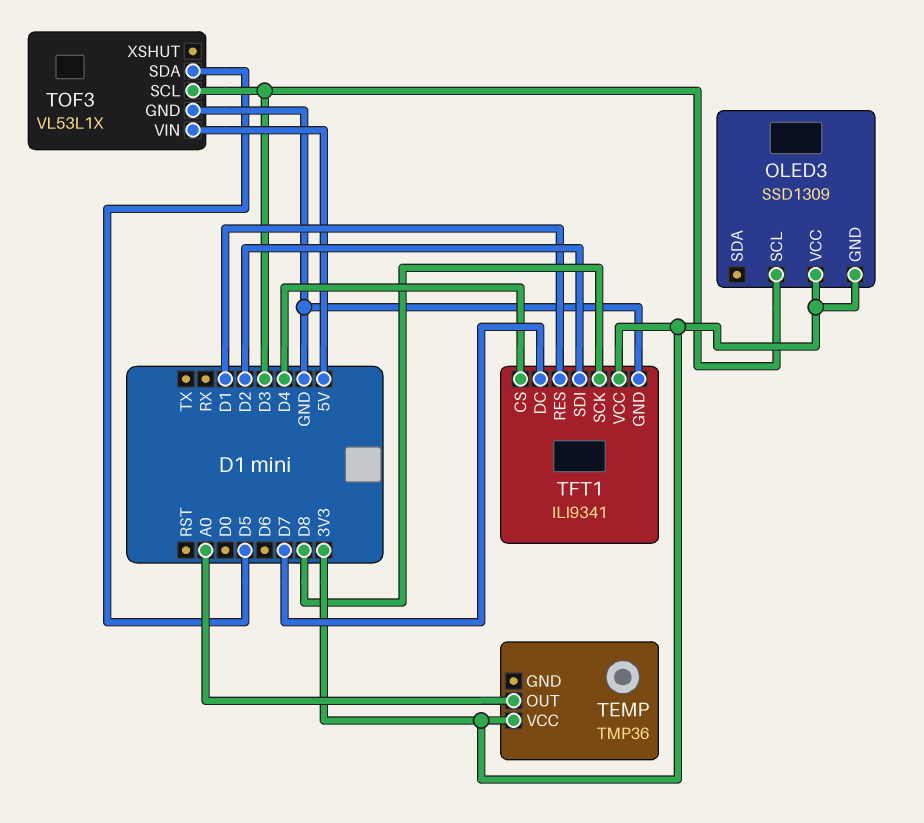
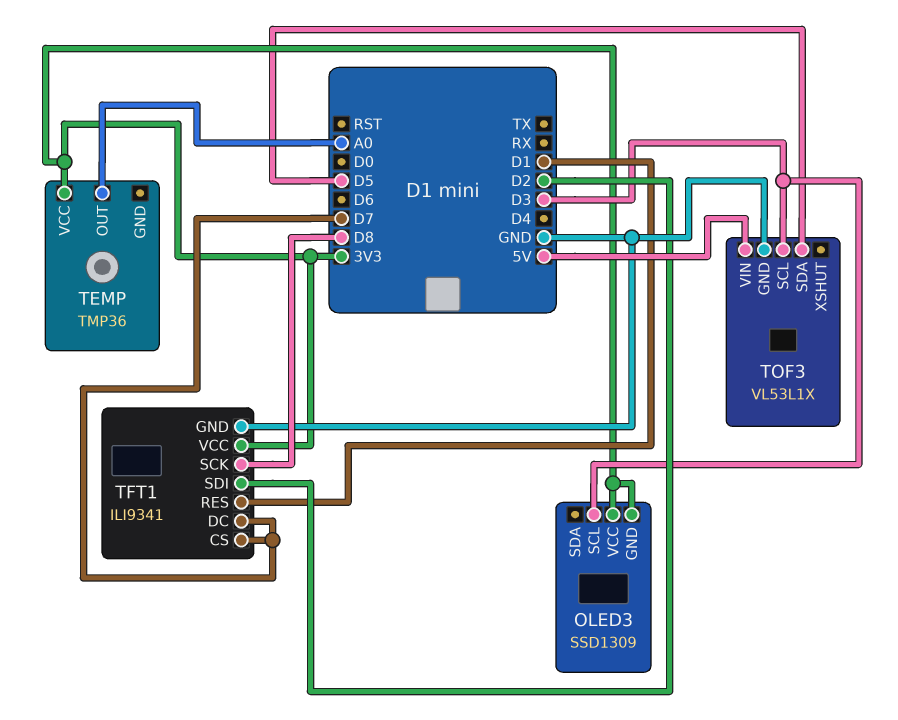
TFT1 pin CS: D4 -> D7

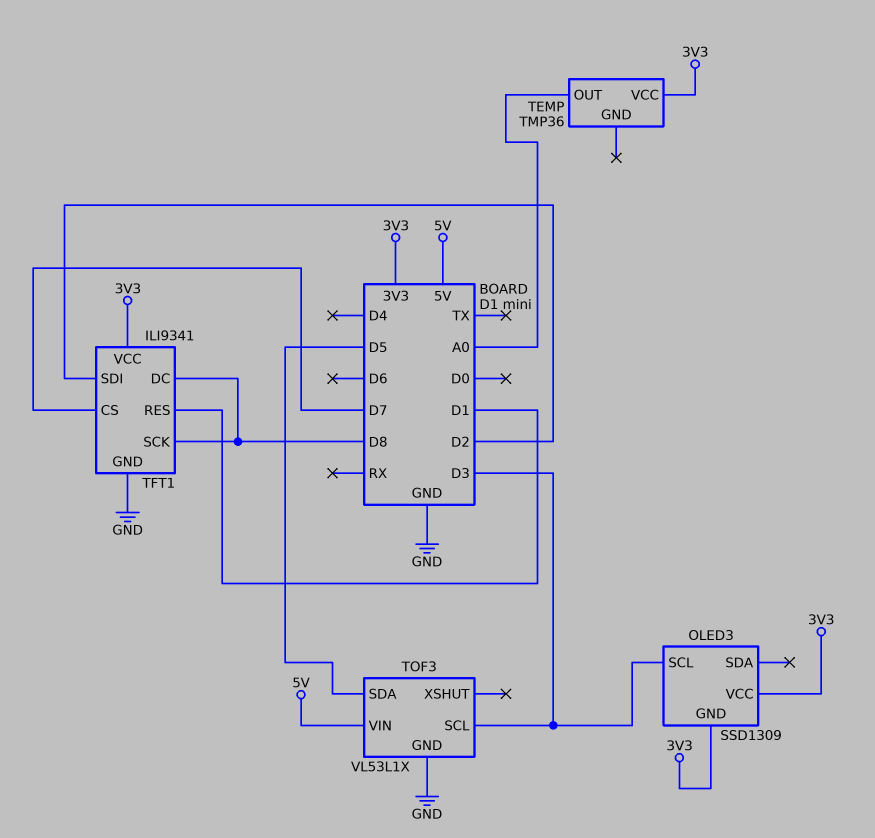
TFT1 pin DC: D7 -> D8

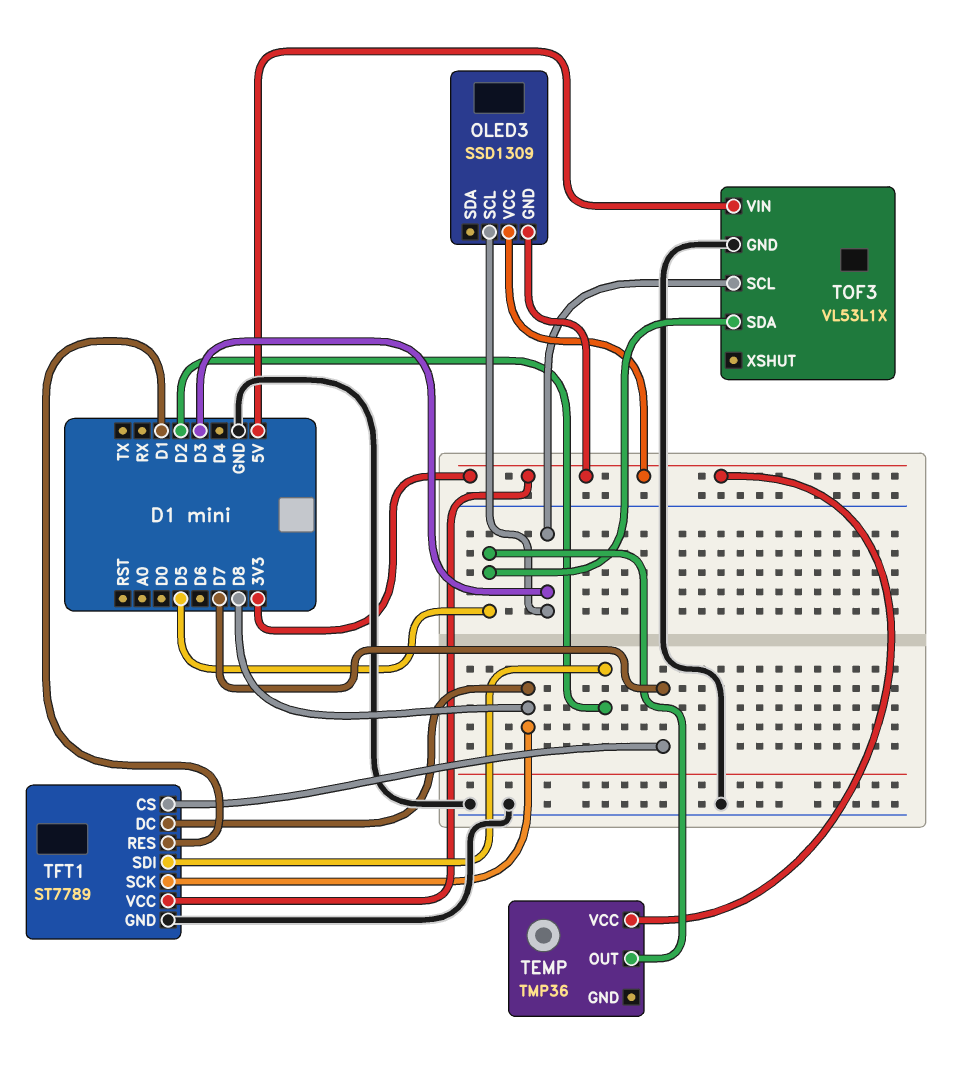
TEMP pin OUT: A0 -> D5
TFT1: ILI9341 -> ST7789

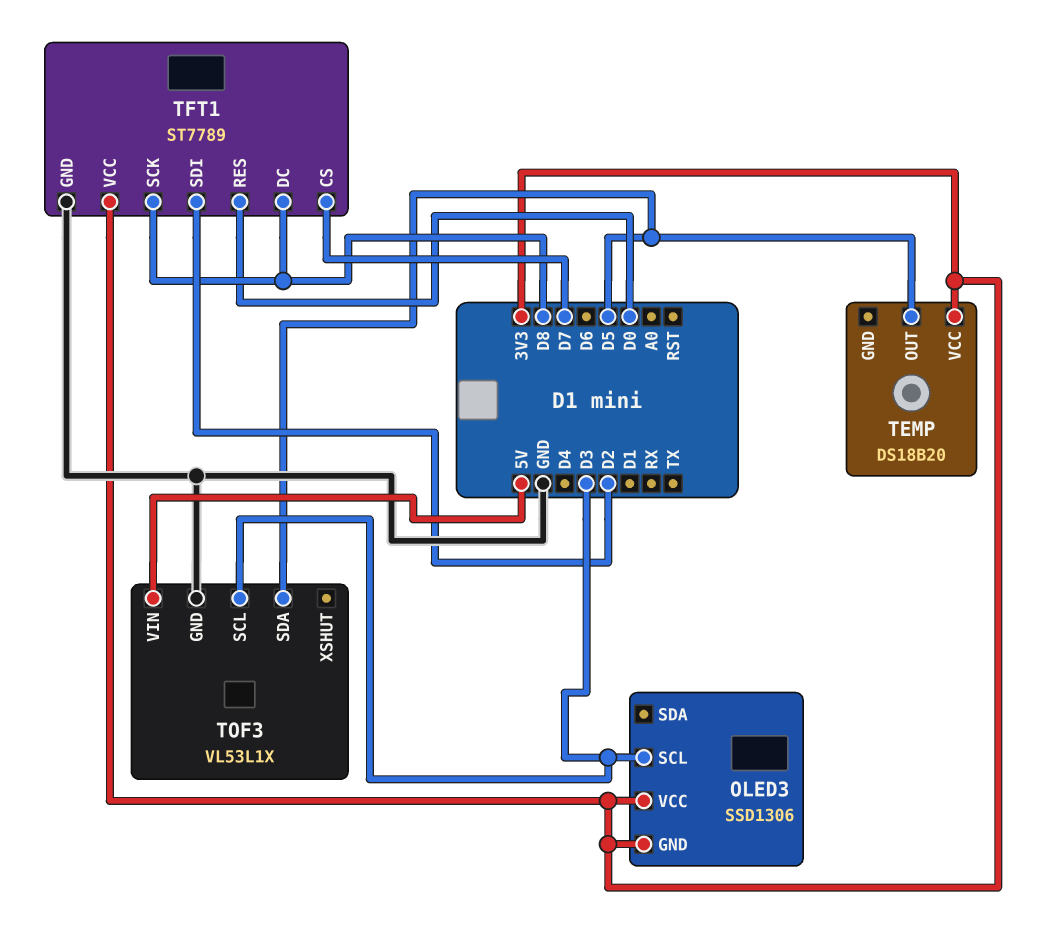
OLED3: SSD1309 -> SSD1306
TEMP: TMP36 -> DS18B20
TFT1 pin RES: D1 -> D0

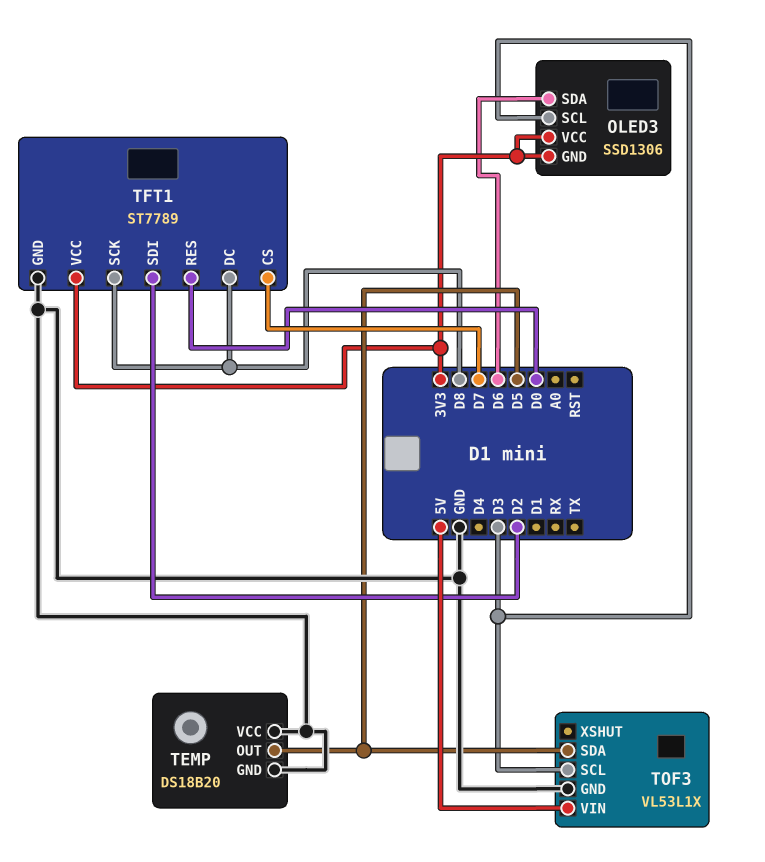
OLED3 pin SDA: none -> D6
TEMP pin GND: none -> GND
TEMP pin VCC: 3V3 -> GND

